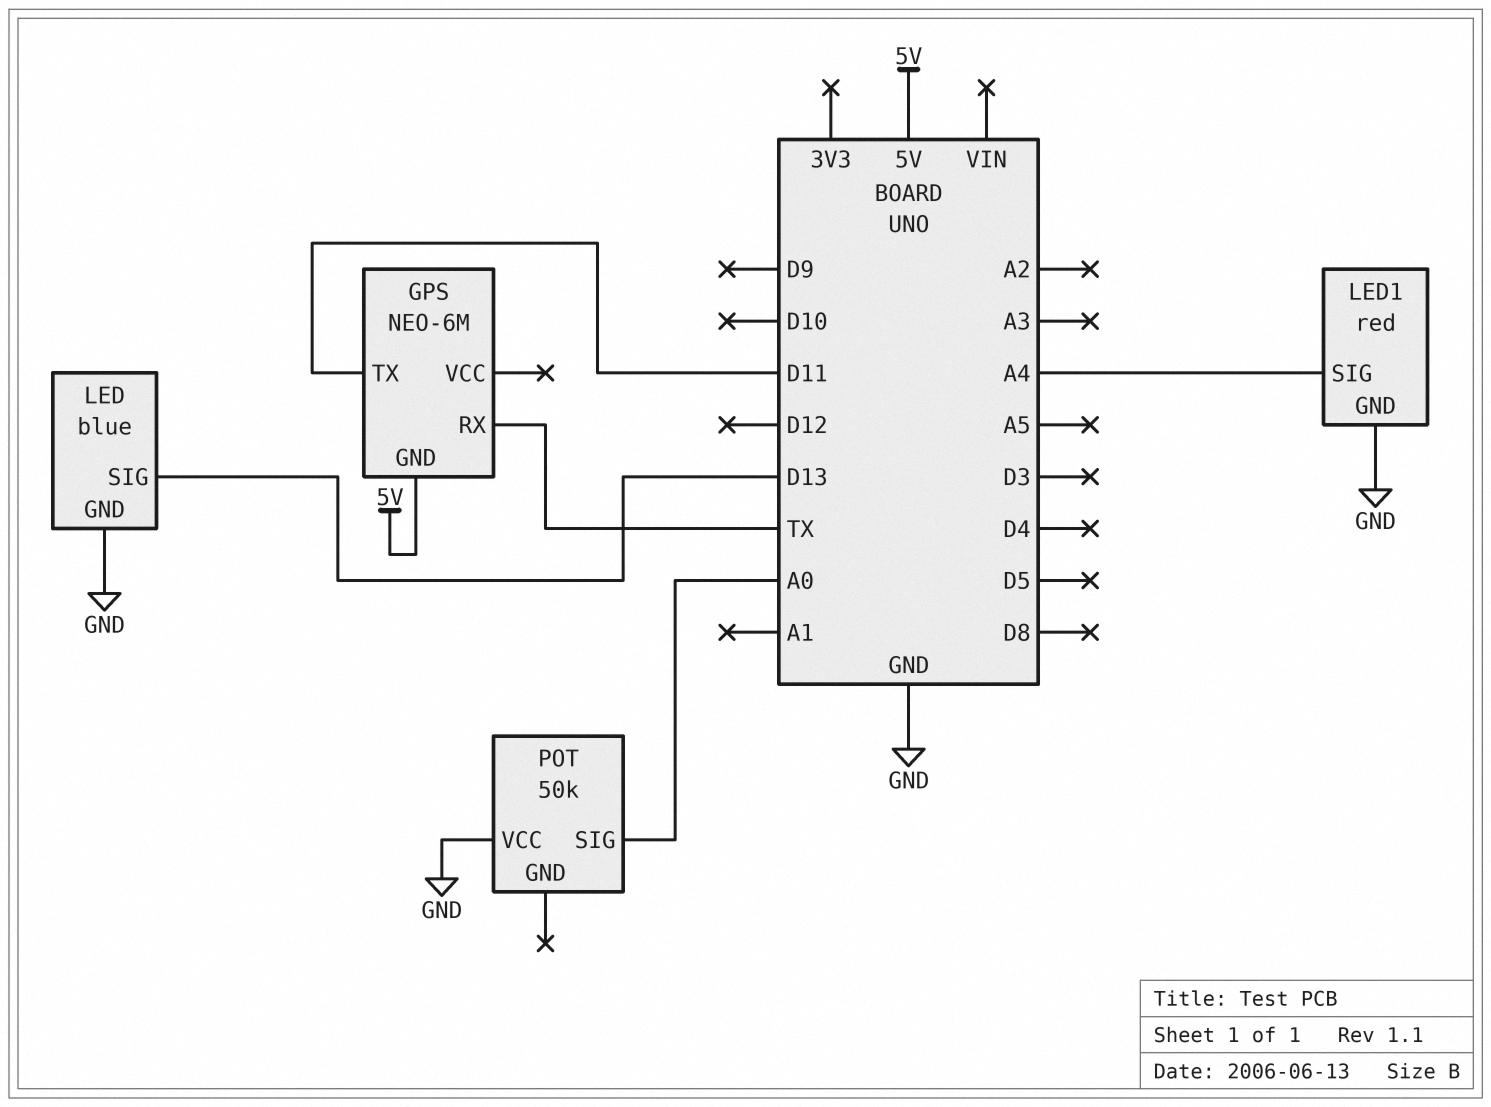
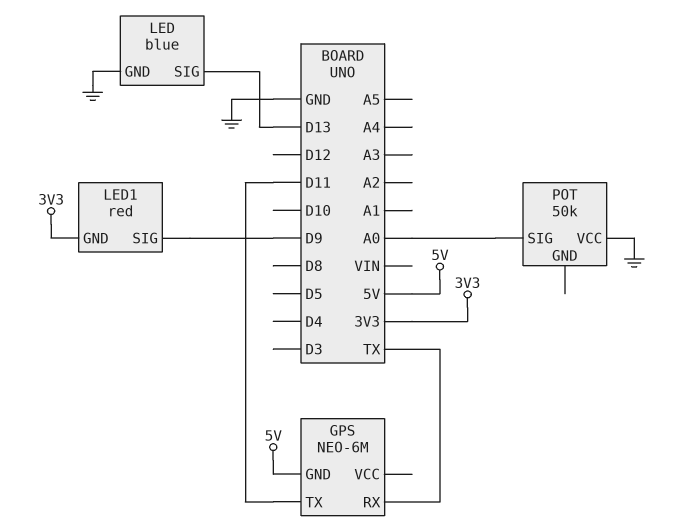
LED1 pin GND: GND -> 3V3
LED1 pin SIG: A4 -> D9

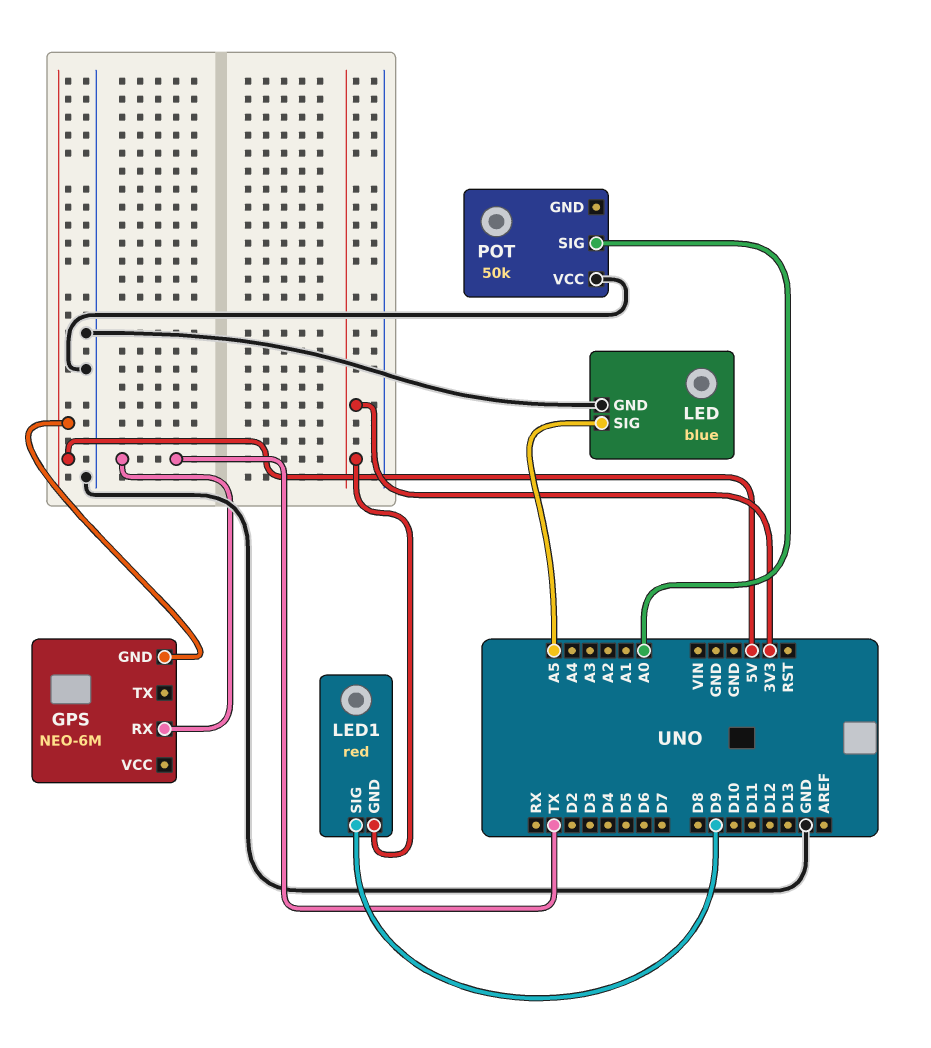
GPS pin TX: D11 -> none
LED pin SIG: D13 -> A5

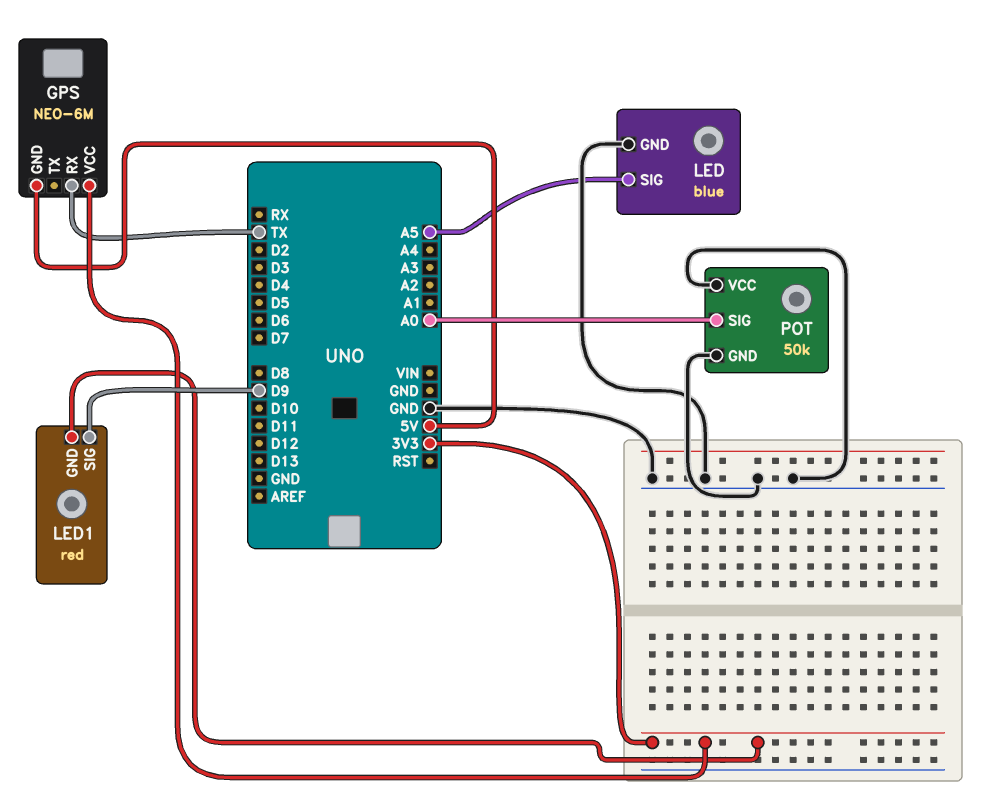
GPS pin VCC: none -> 3V3
POT pin GND: none -> GND

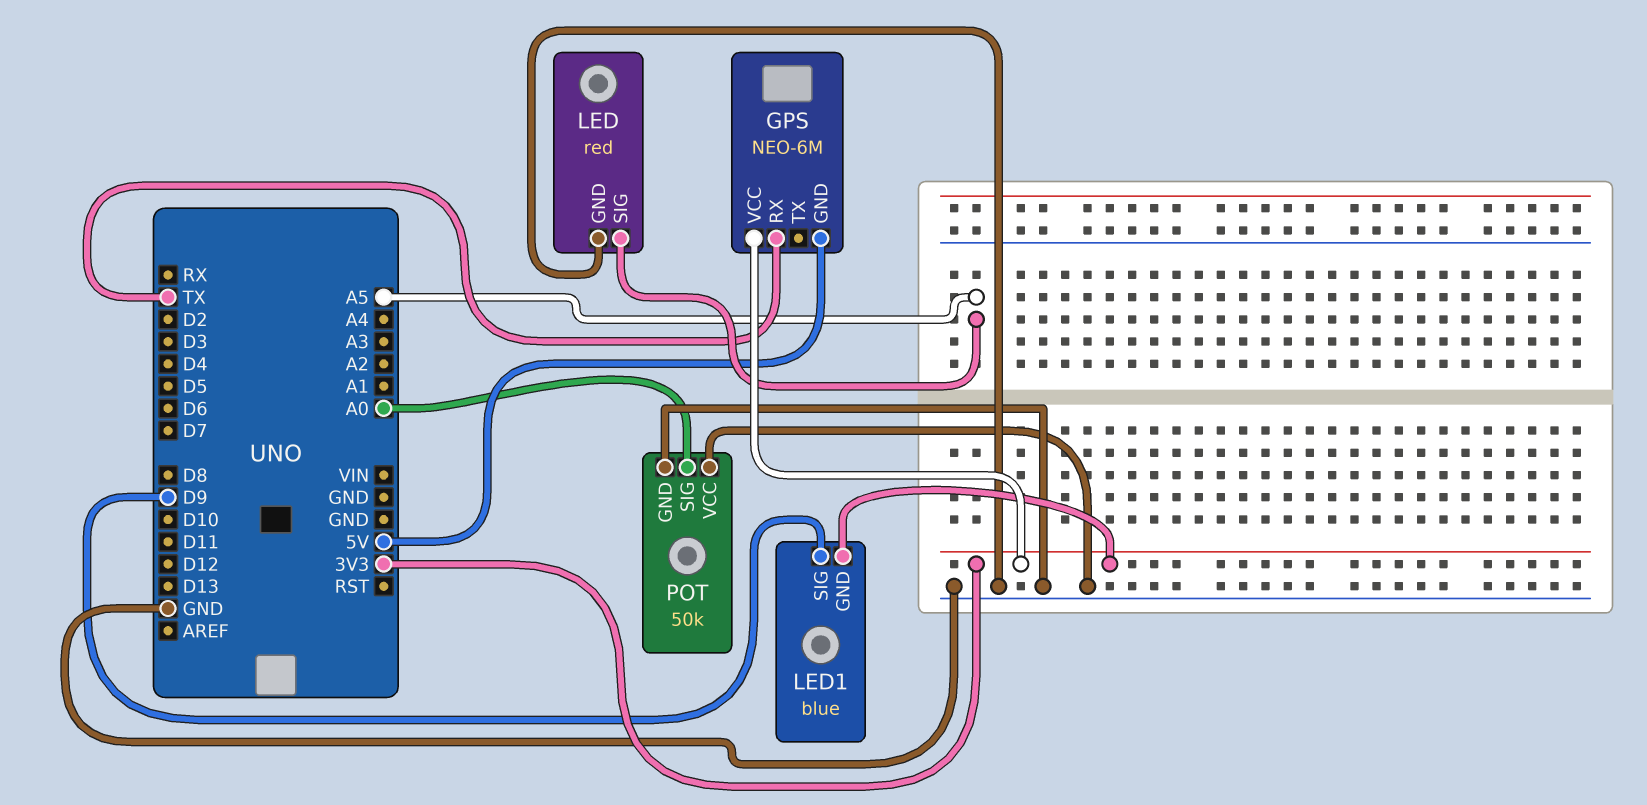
LED: blue -> red
LED1: red -> blue

